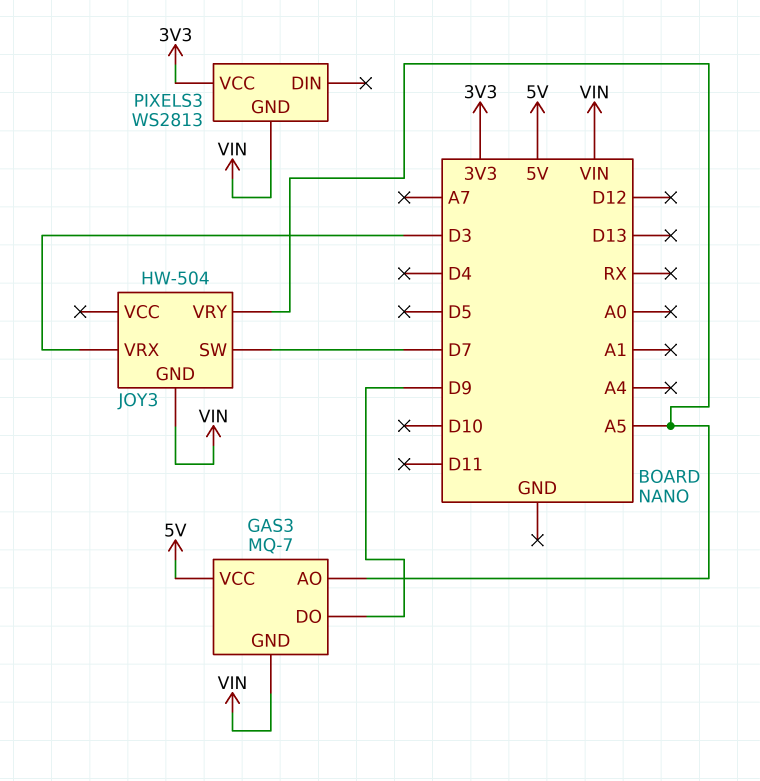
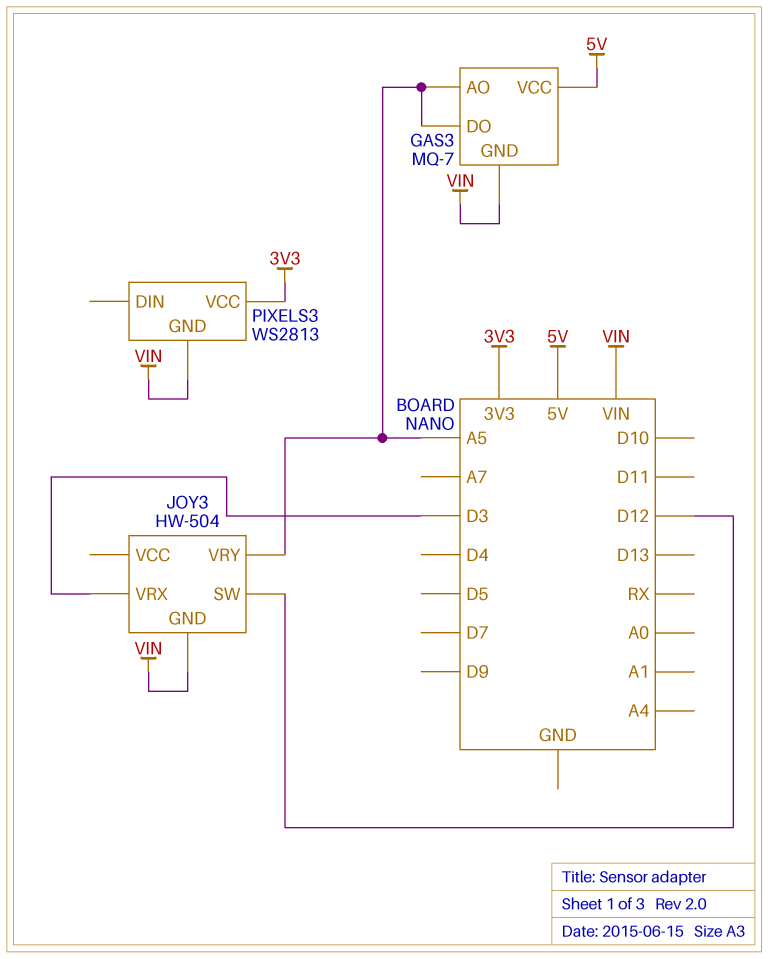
GAS3 pin DO: D9 -> A5
JOY3 pin SW: D7 -> D12

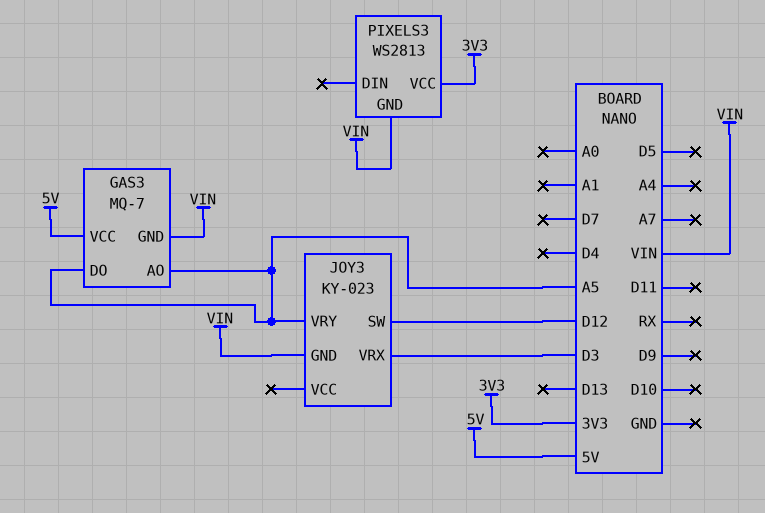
JOY3: HW-504 -> KY-023

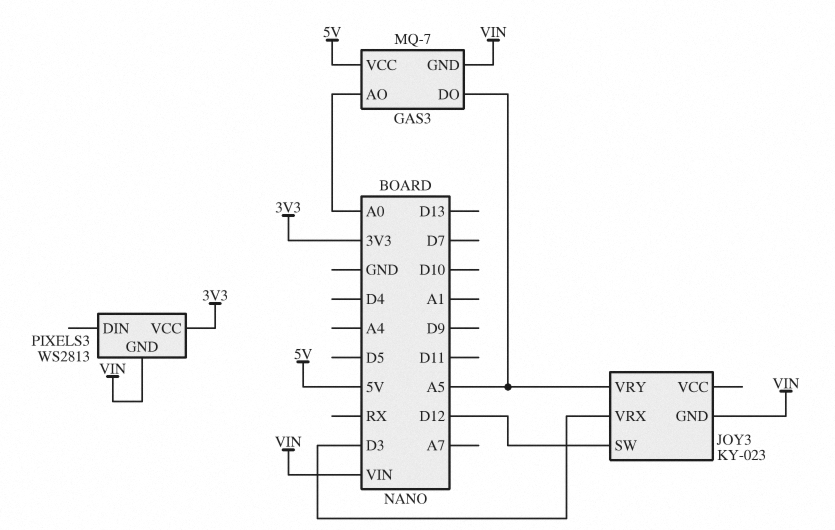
GAS3 pin AO: A5 -> A0

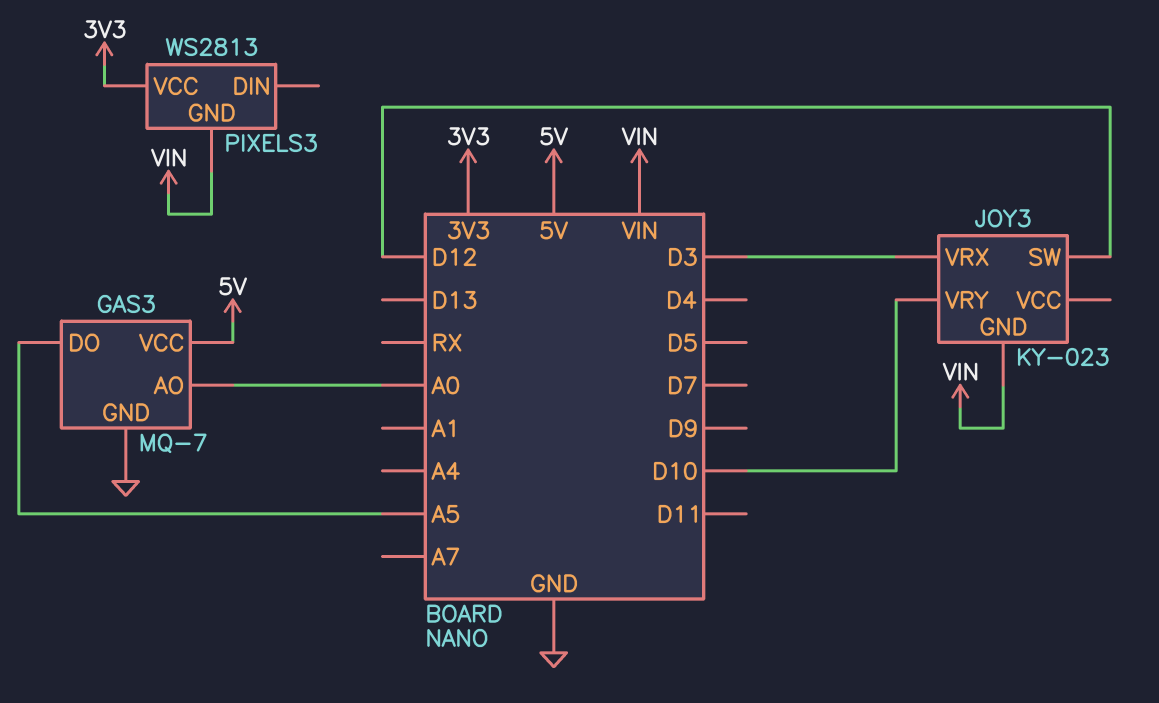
GAS3 pin GND: VIN -> GND
JOY3 pin VRY: A5 -> D10

